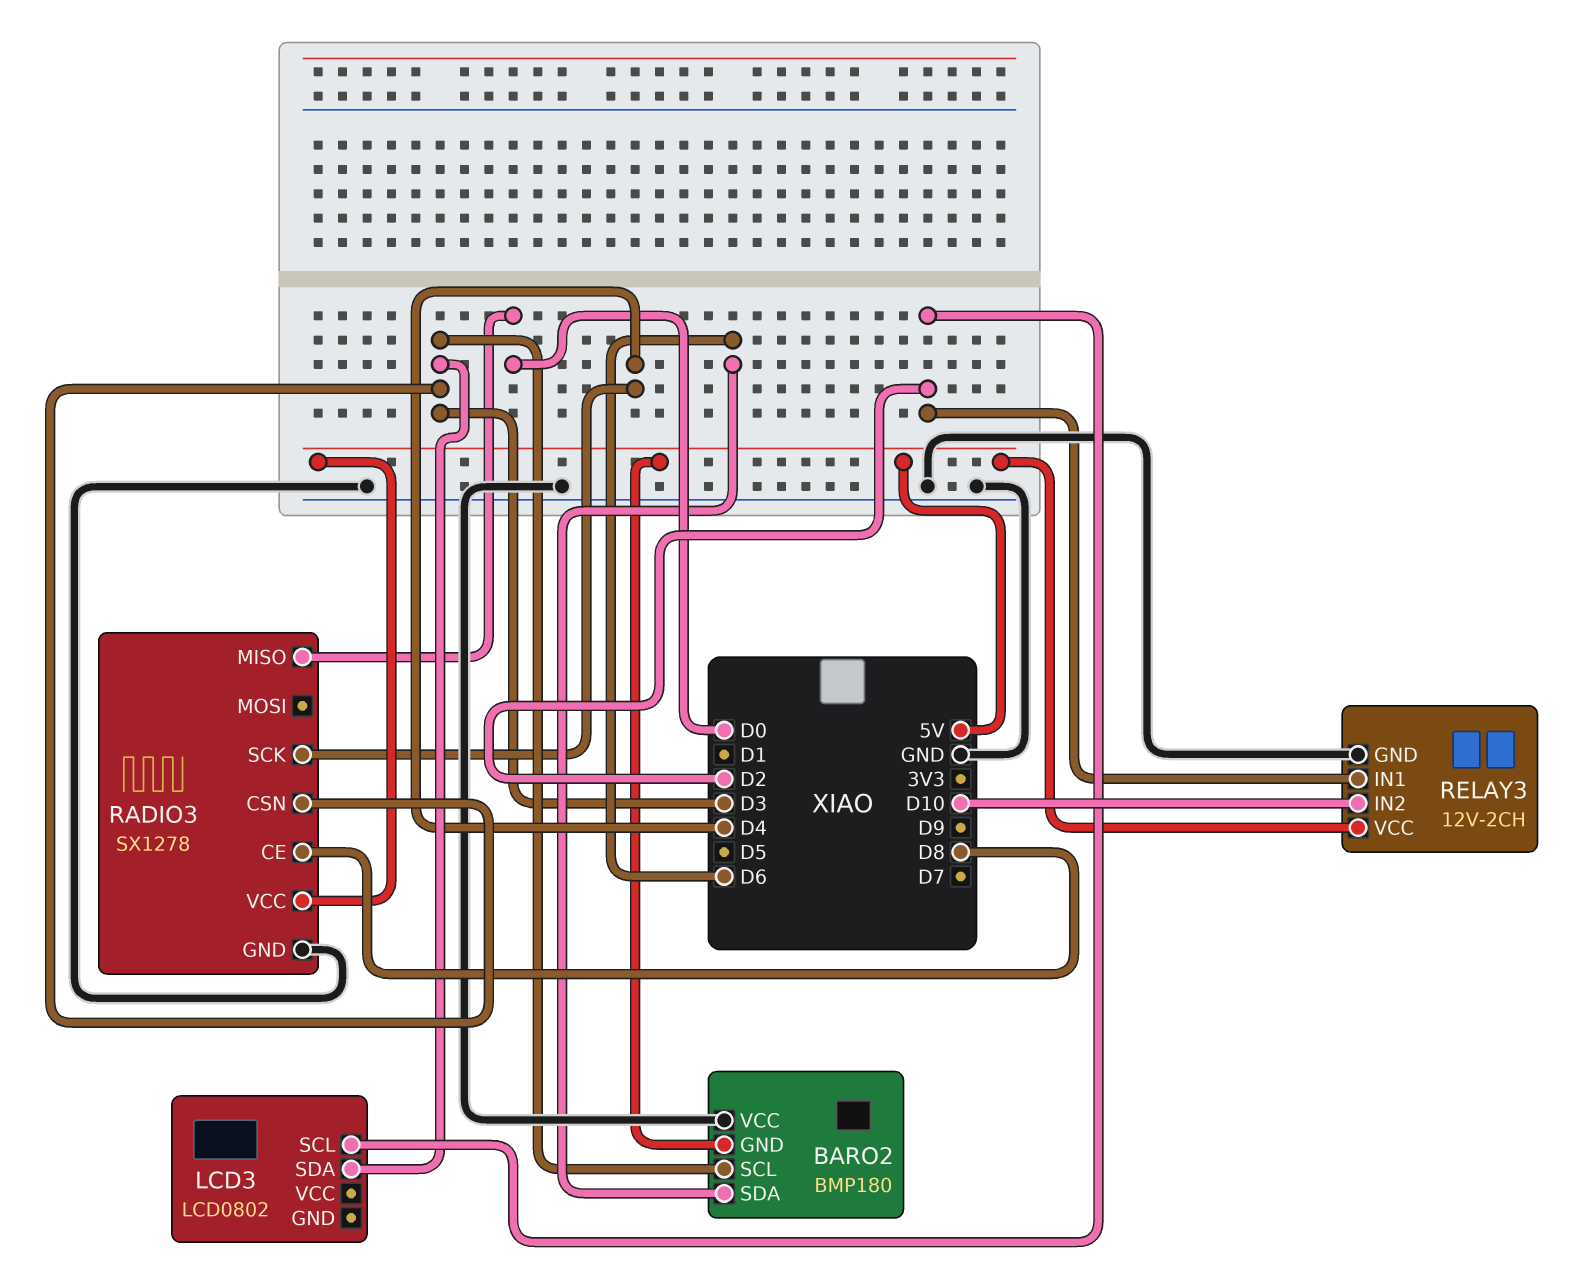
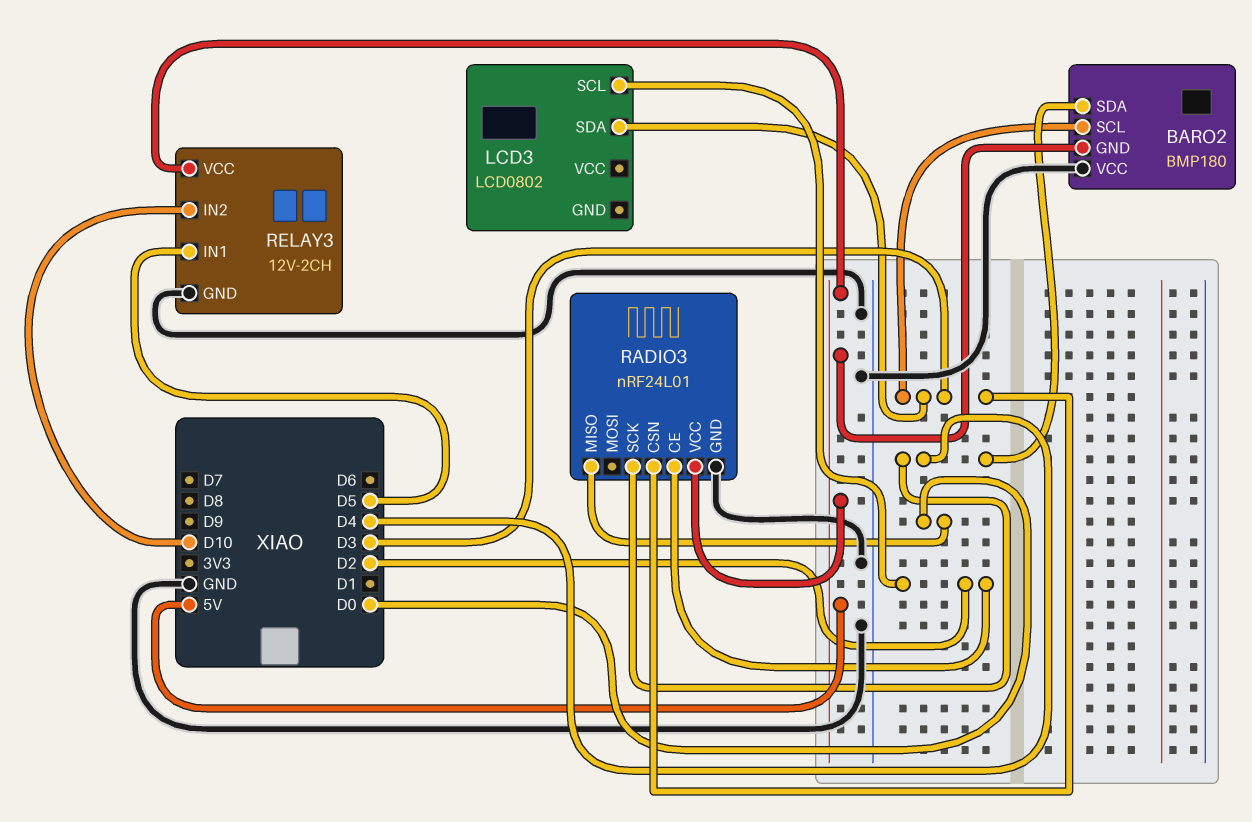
BARO2 pin SDA: D6 -> D4
RADIO3: SX1278 -> nRF24L01
RADIO3 pin CE: D8 -> D2
RELAY3 pin IN1: D2 -> D5

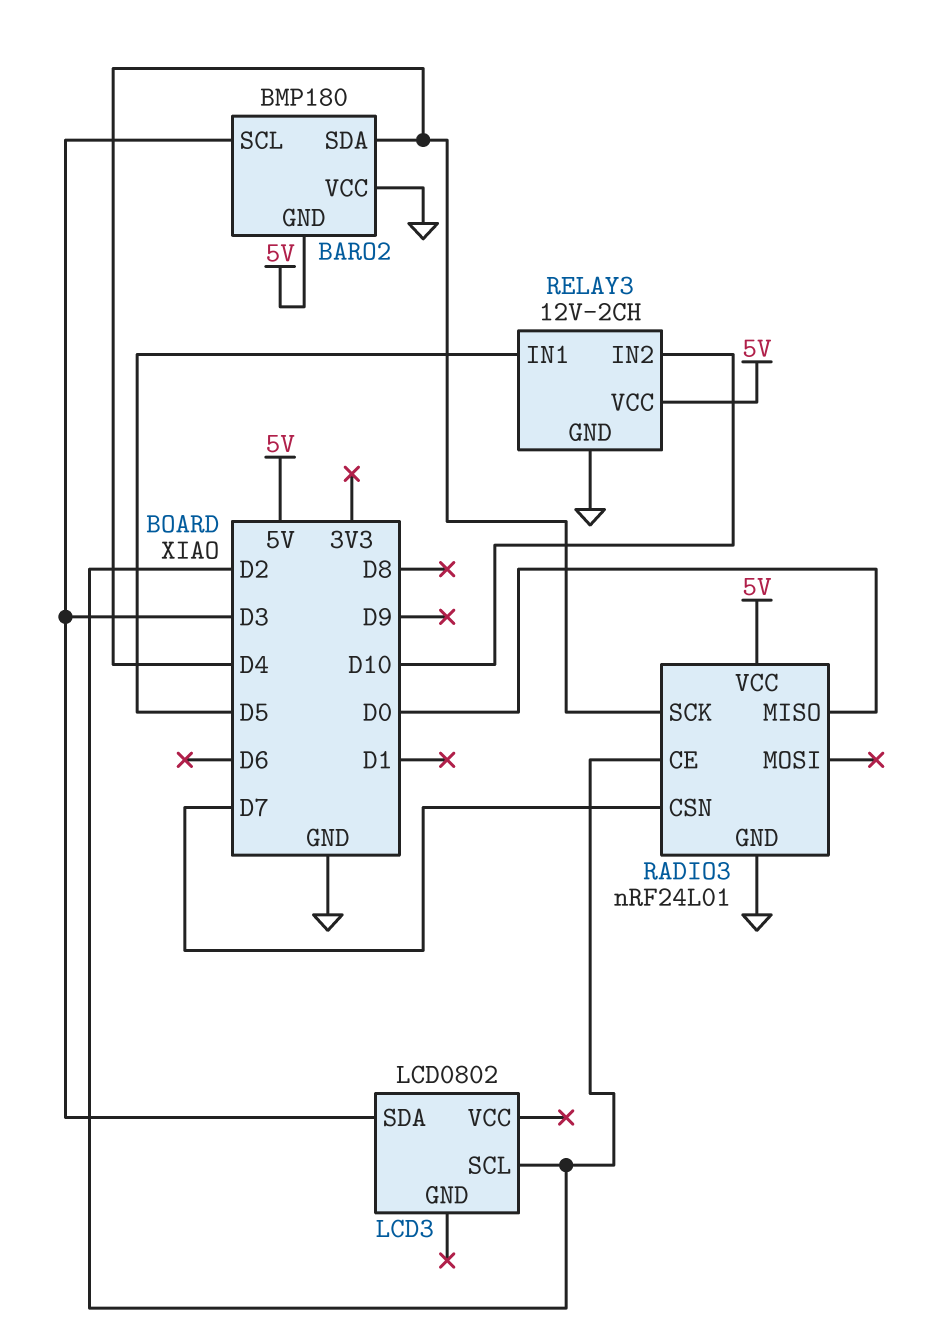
RADIO3 pin CSN: D3 -> D7

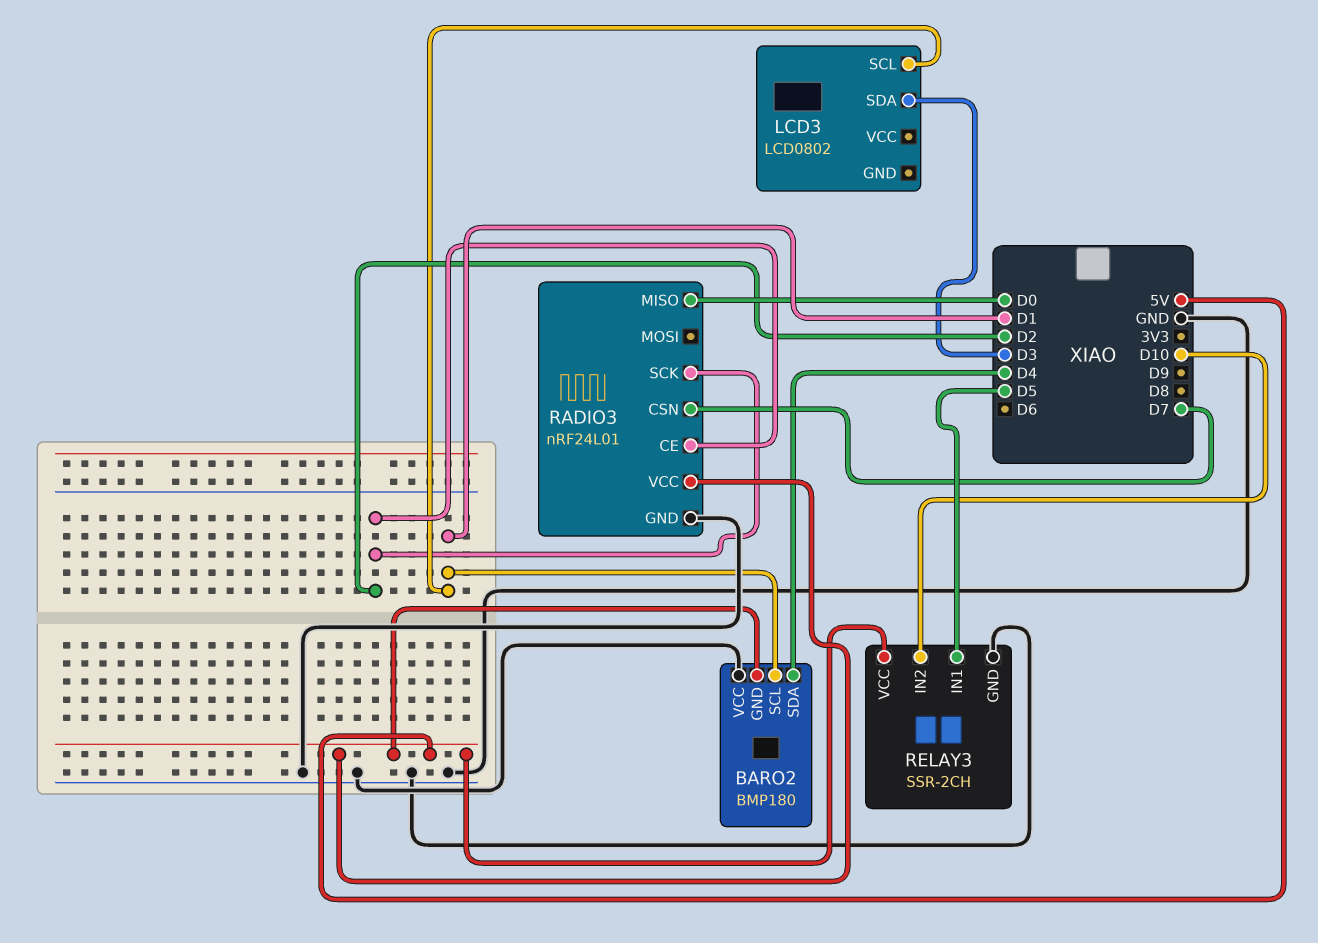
BARO2 pin SCL: D3 -> D1
LCD3 pin SCL: D2 -> D1
RADIO3 pin SCK: D4 -> D2
RELAY3: 12V-2CH -> SSR-2CH

